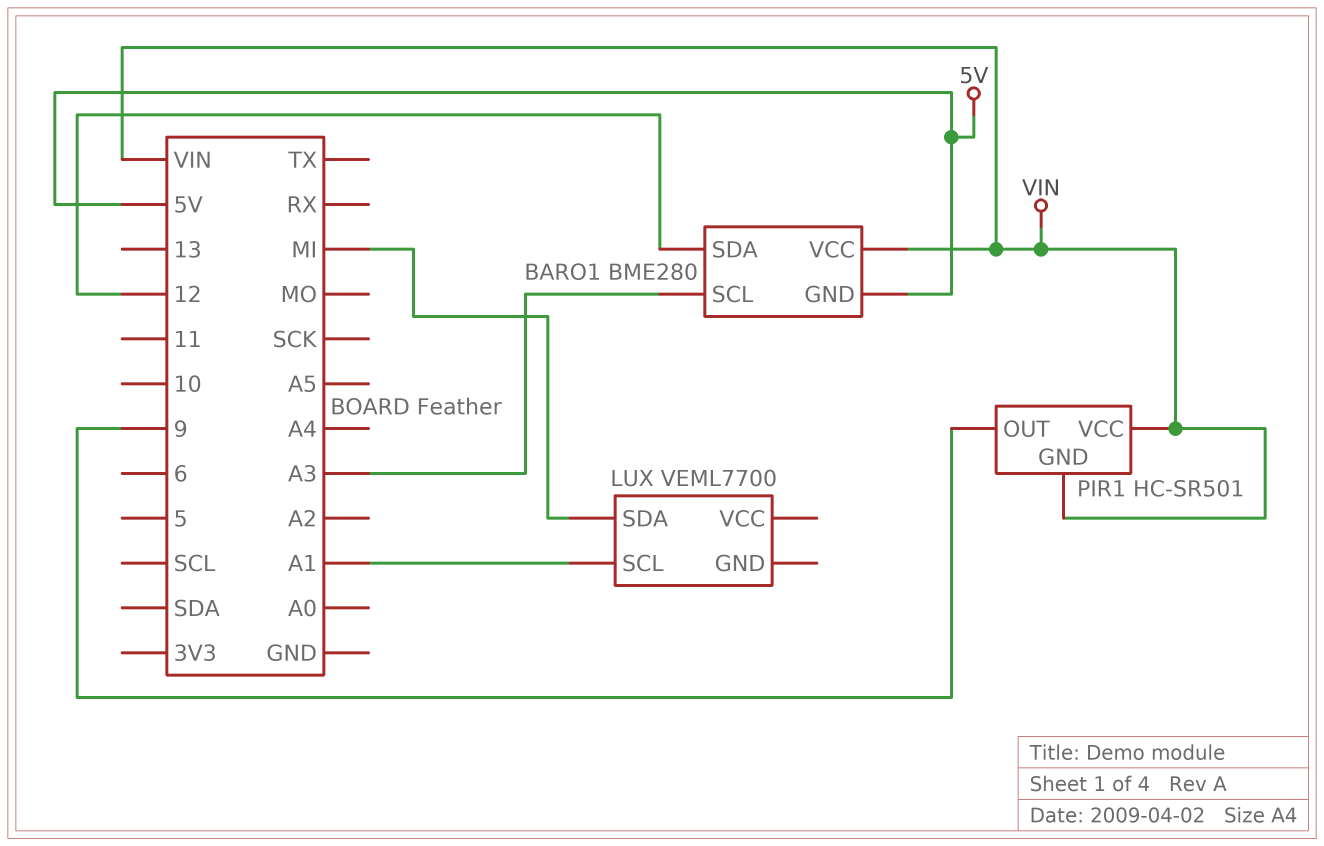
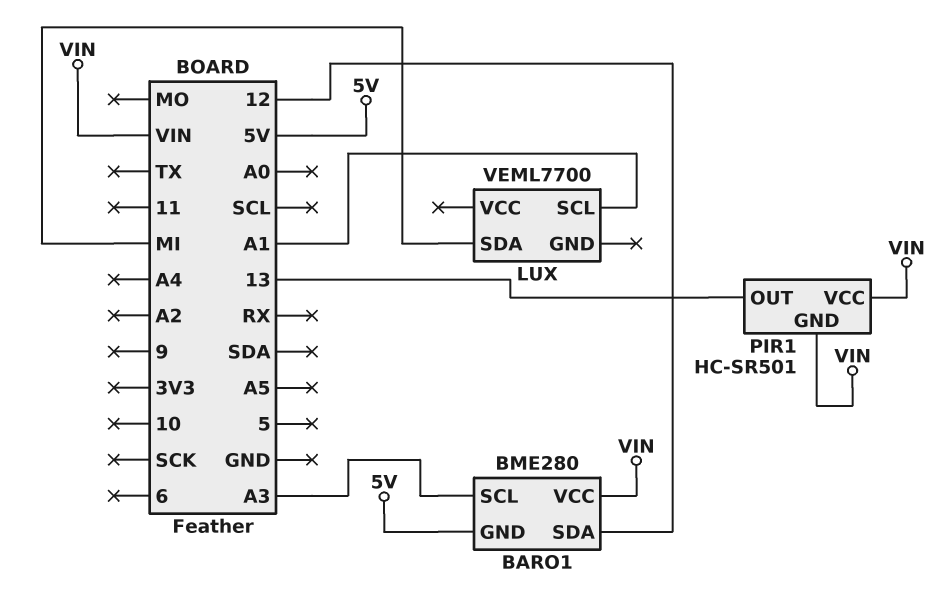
PIR1 pin OUT: 9 -> 13

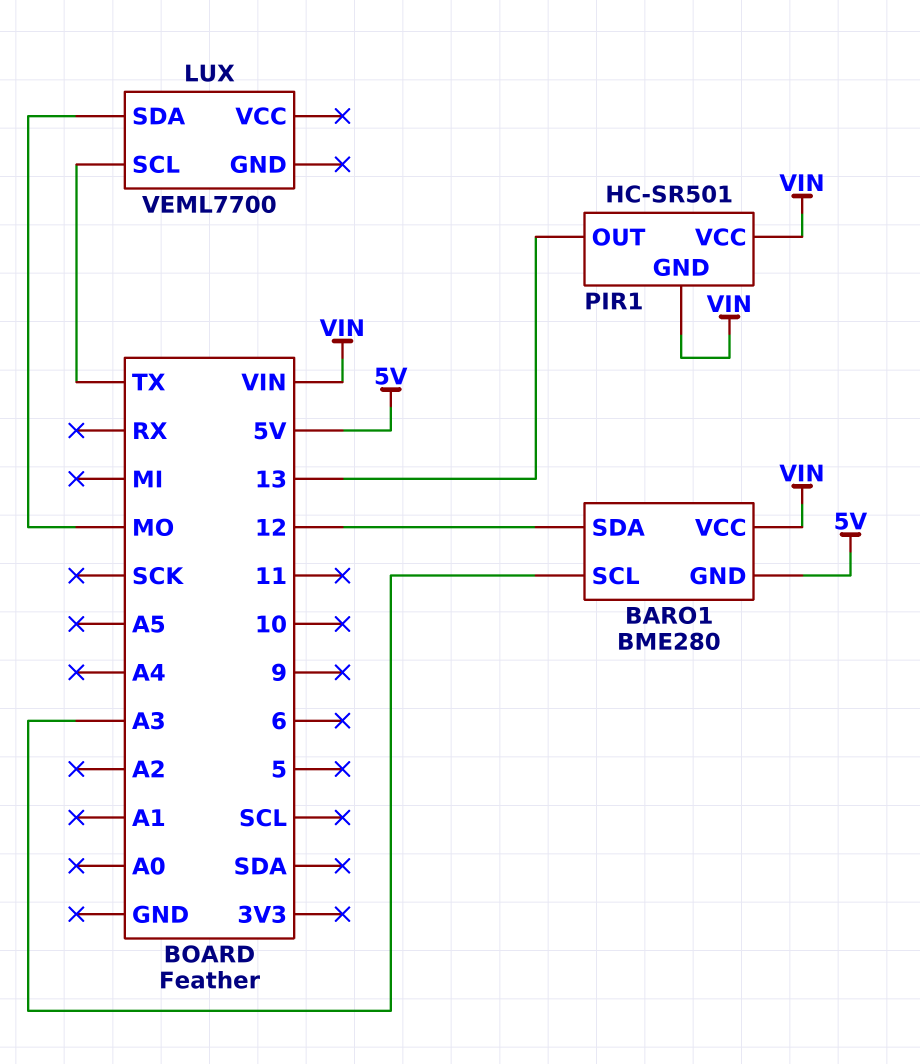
LUX pin SCL: A1 -> TX
LUX pin SDA: MI -> MO

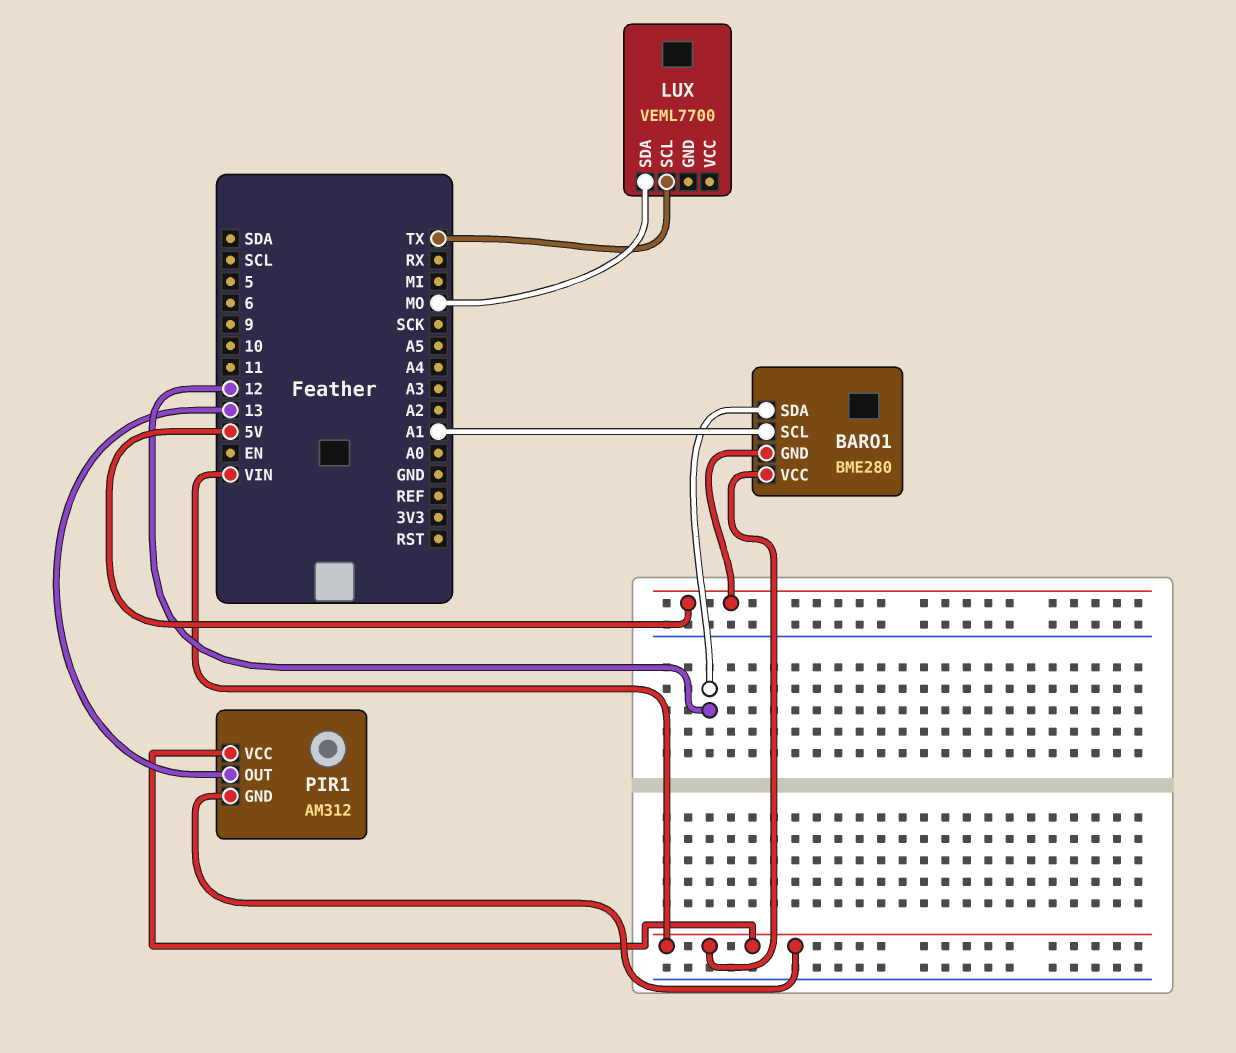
BARO1 pin SCL: A3 -> A1
PIR1: HC-SR501 -> AM312

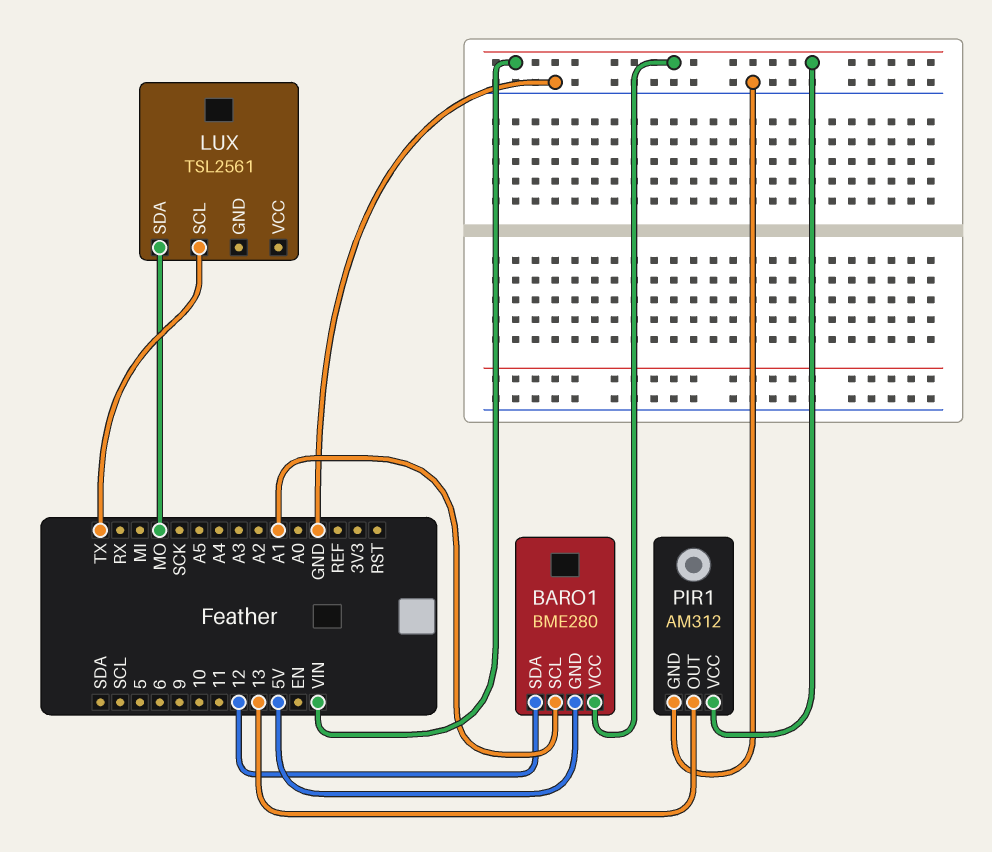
LUX: VEML7700 -> TSL2561
PIR1 pin GND: VIN -> GND

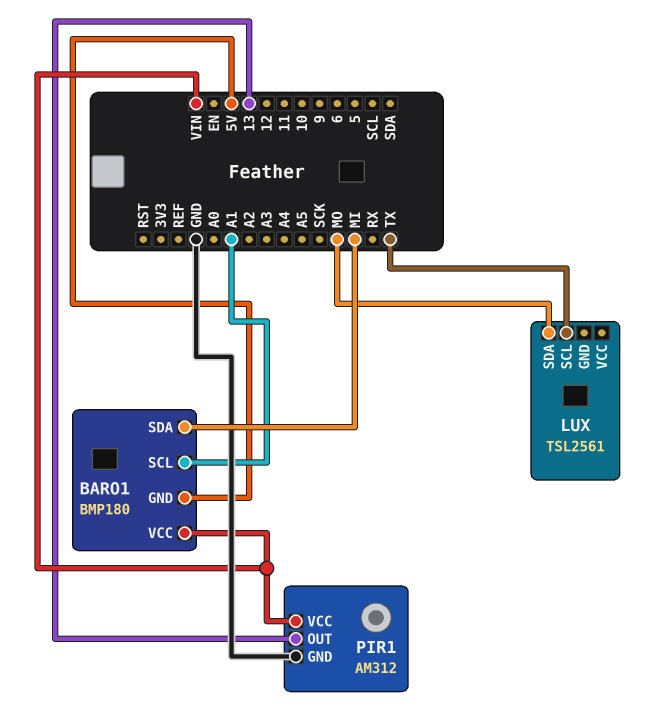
BARO1: BME280 -> BMP180
BARO1 pin SDA: 12 -> MI

